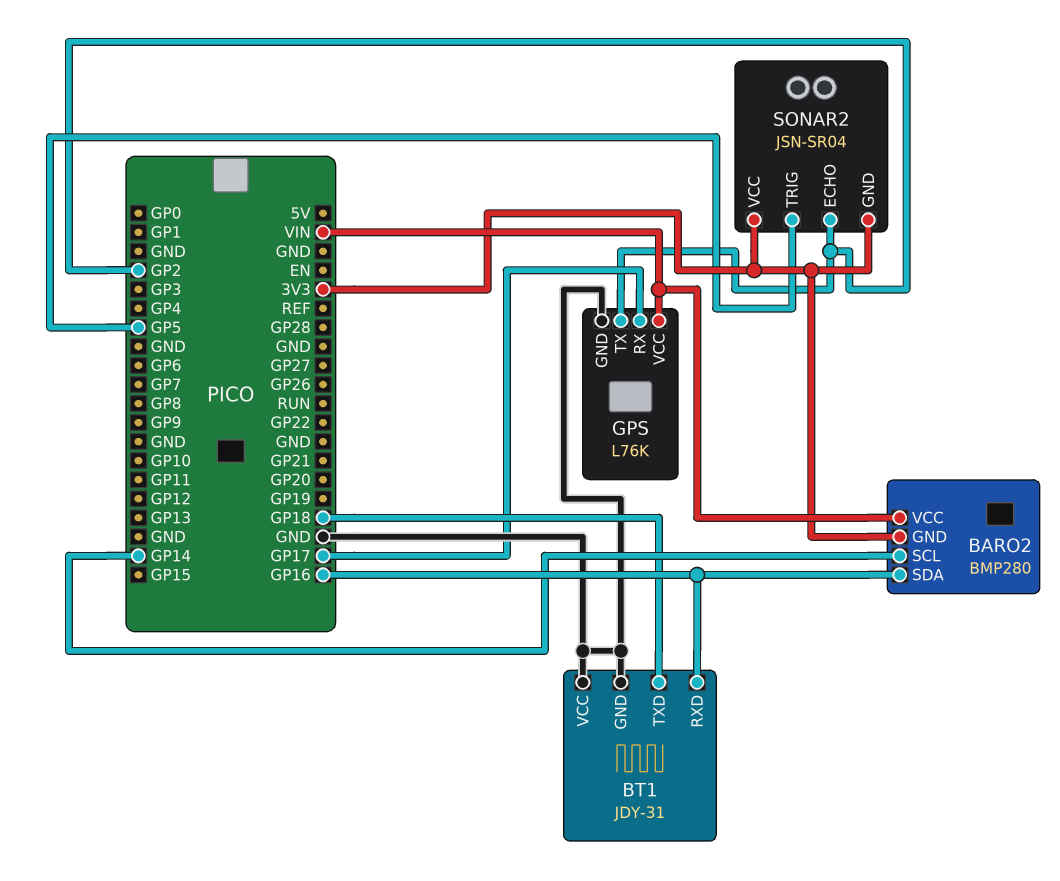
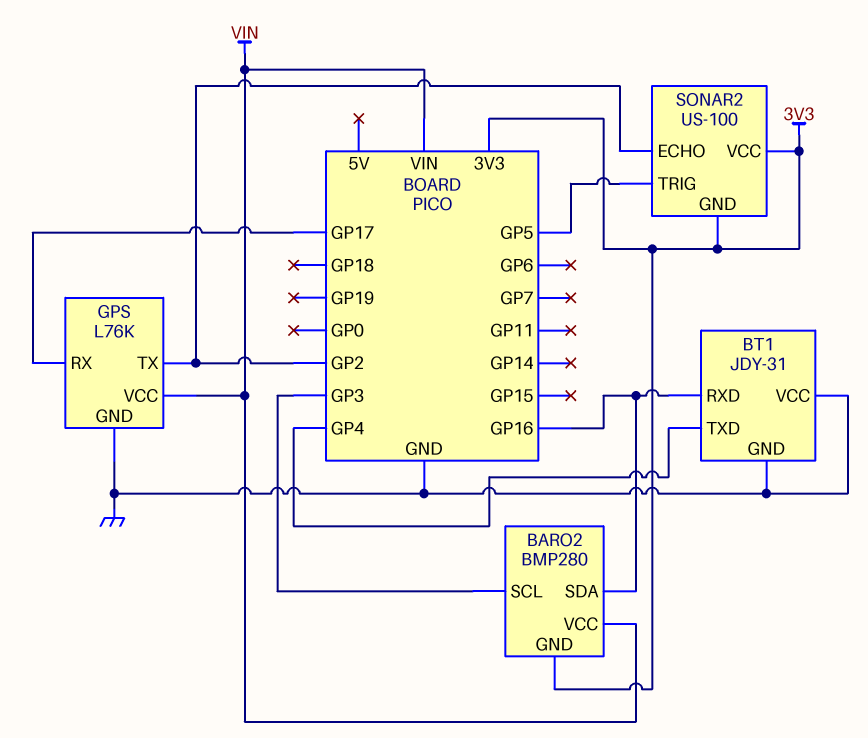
BARO2 pin SCL: GP14 -> GP3
BT1 pin TXD: GP18 -> GP4
SONAR2: JSN-SR04 -> US-100

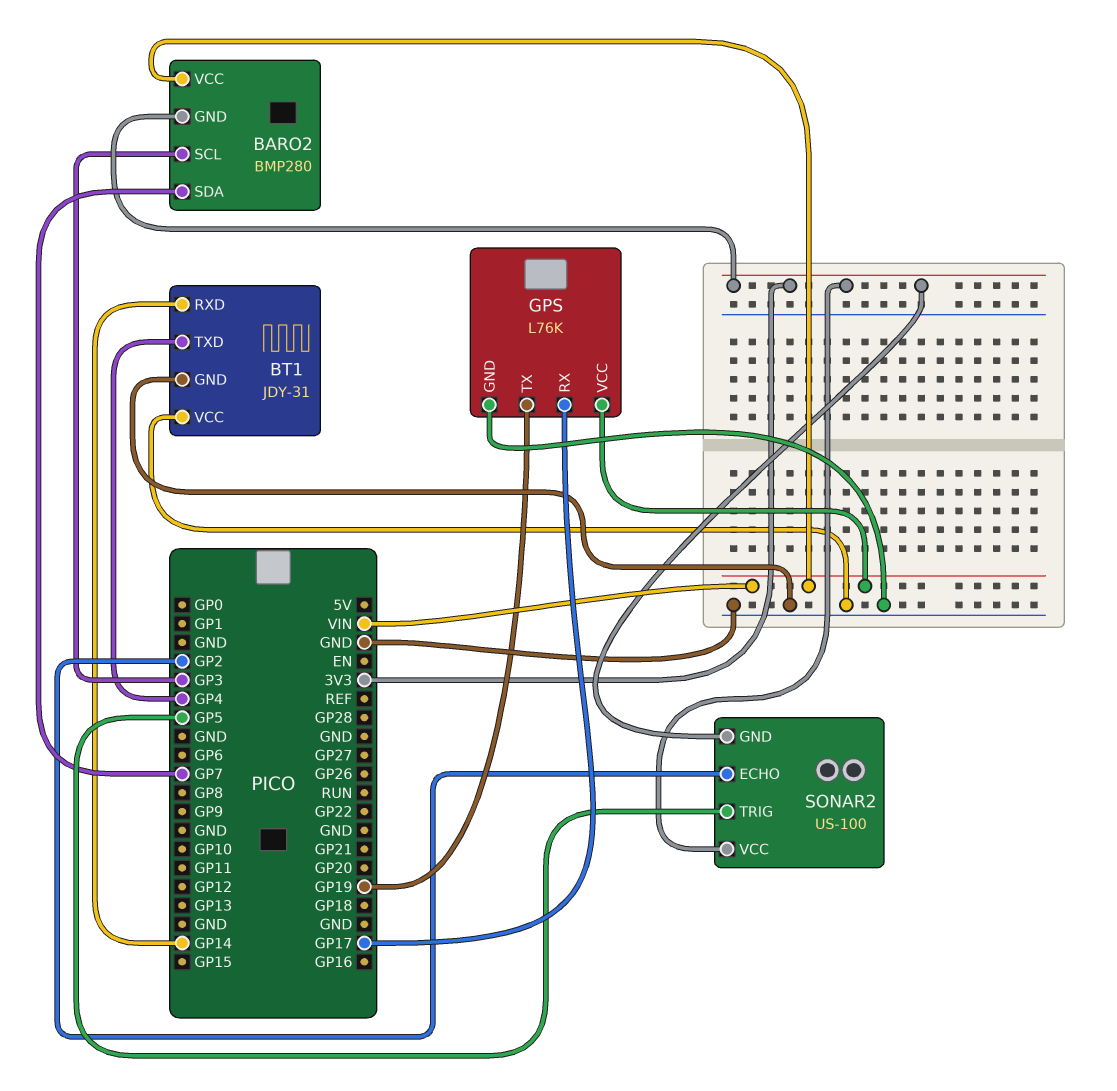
BARO2 pin SDA: GP16 -> GP7
BT1 pin RXD: GP16 -> GP14
GPS pin TX: GP2 -> GP19

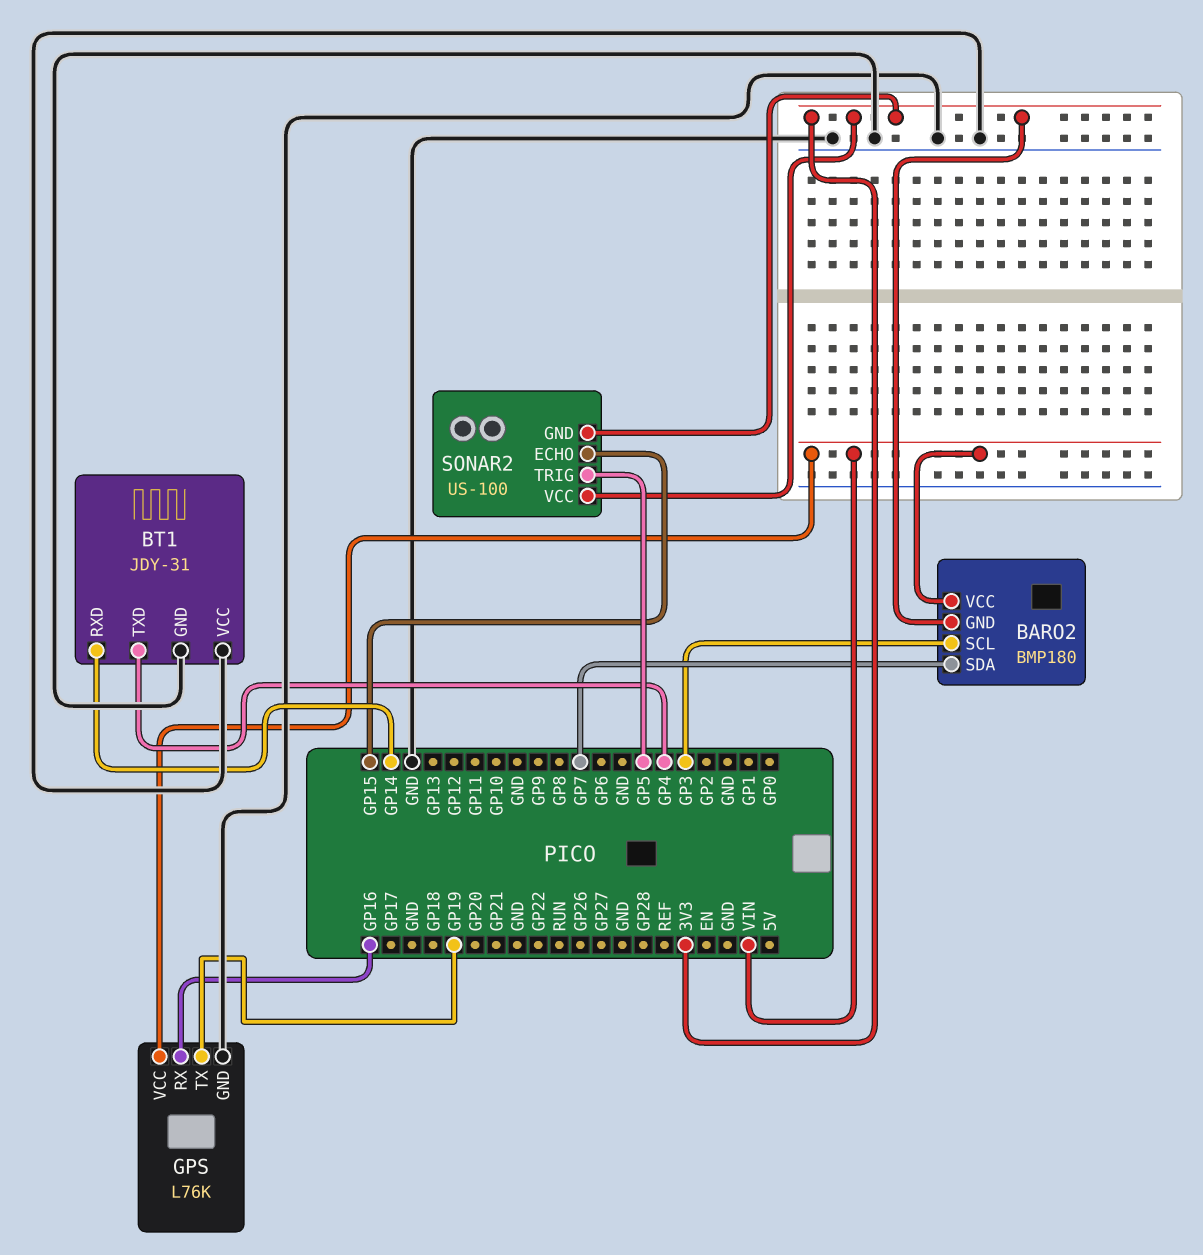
BARO2: BMP280 -> BMP180
GPS pin RX: GP17 -> GP16
SONAR2 pin ECHO: GP2 -> GP15

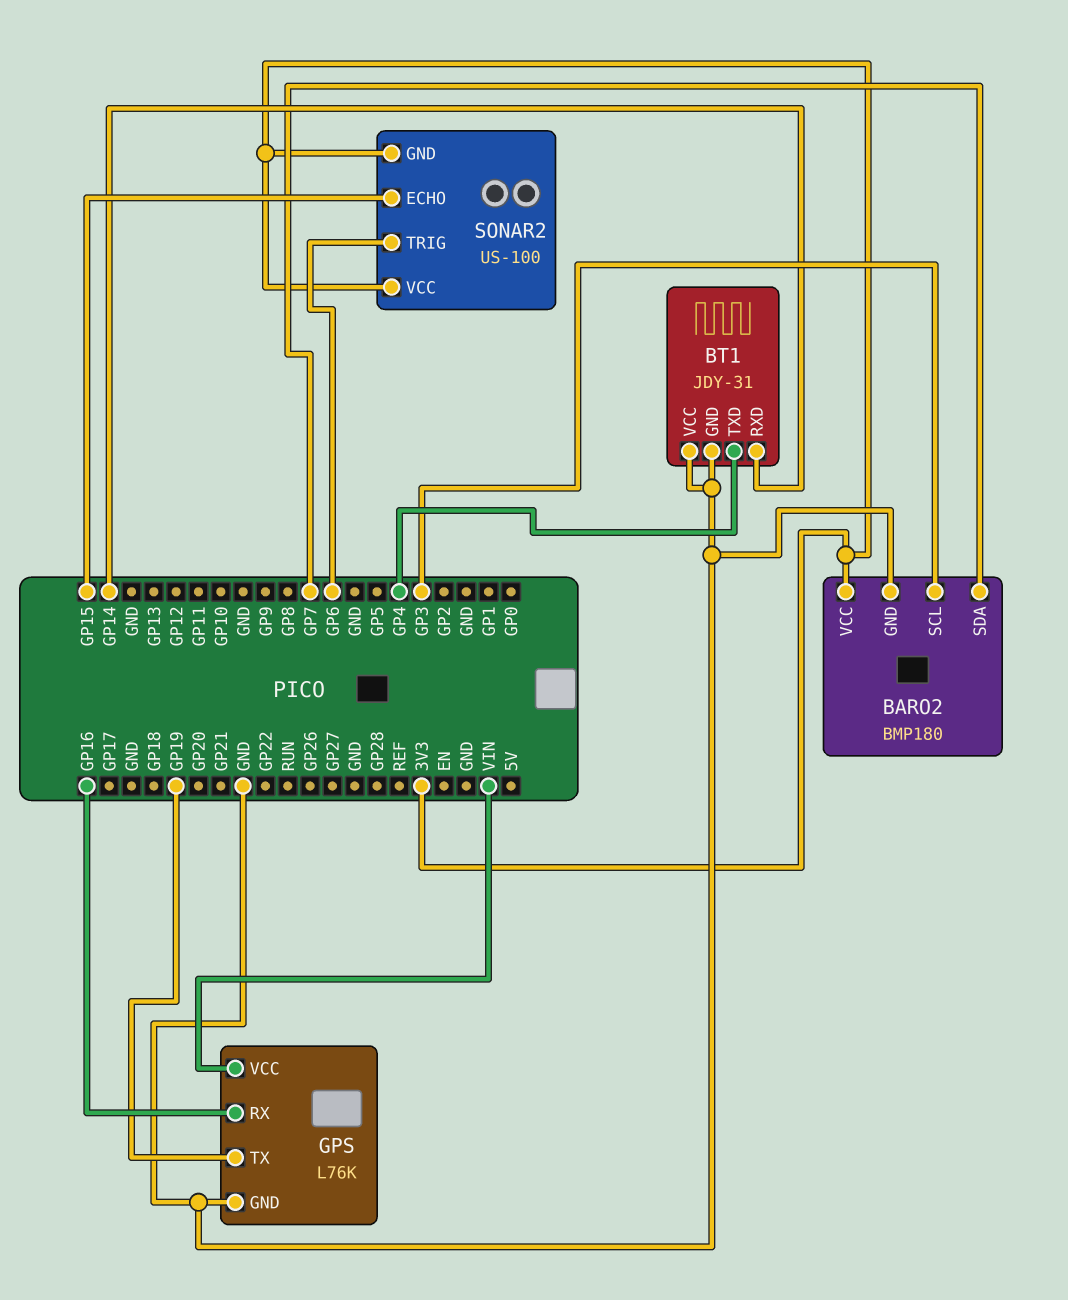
BARO2 pin GND: 3V3 -> GND
BARO2 pin VCC: VIN -> 3V3
SONAR2 pin TRIG: GP5 -> GP6

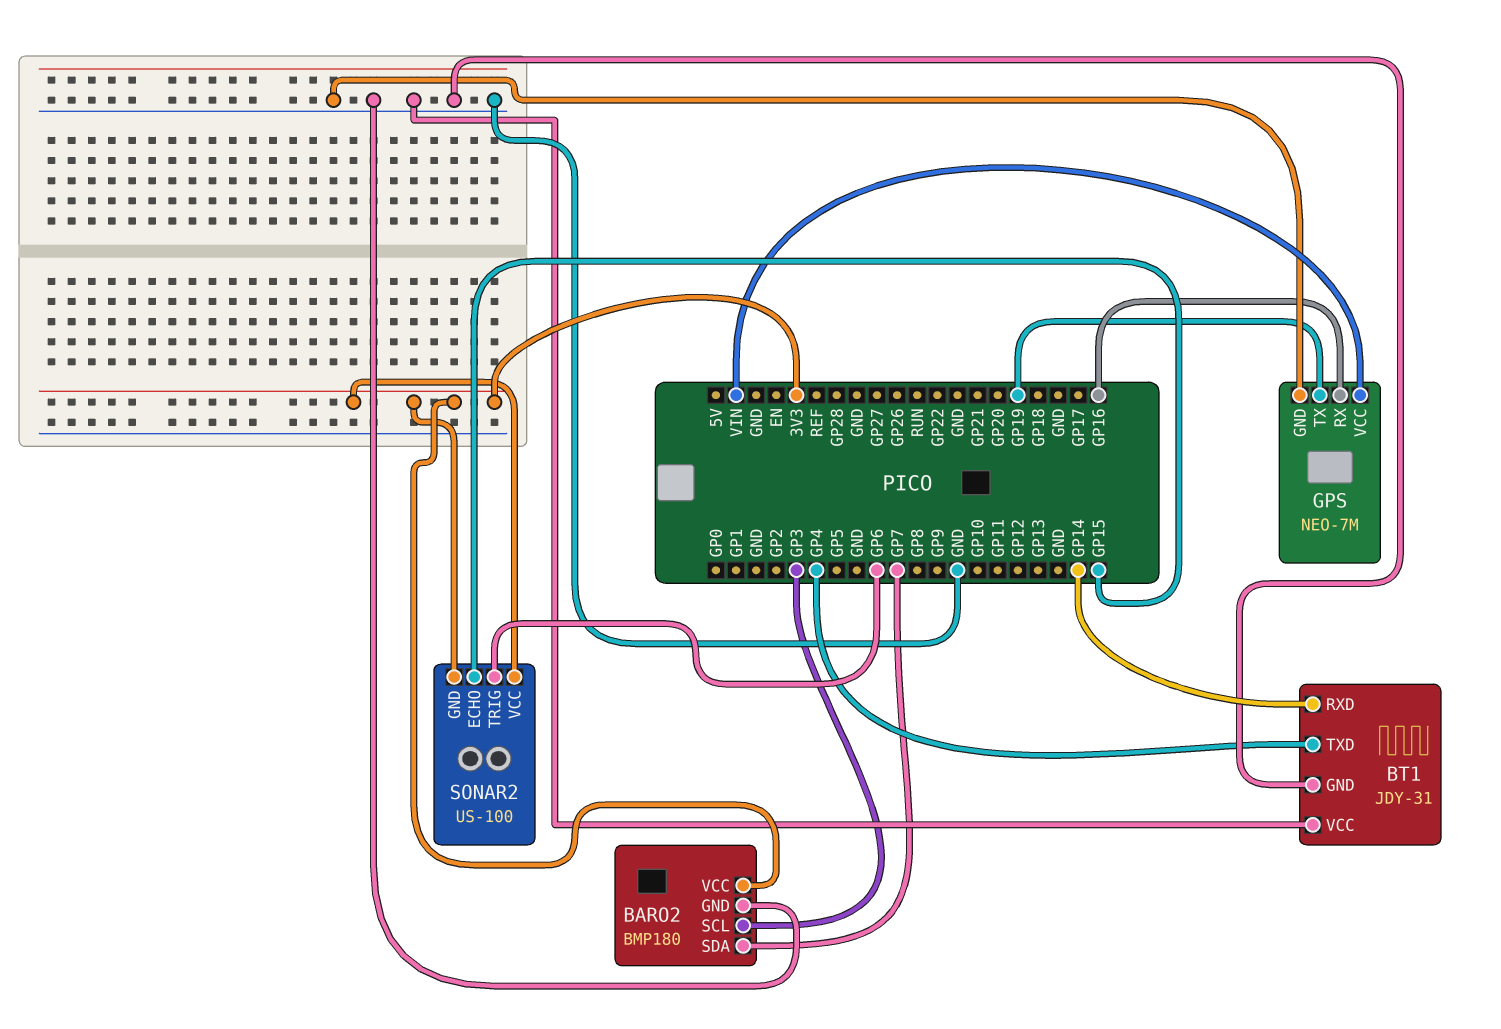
GPS: L76K -> NEO-7M

